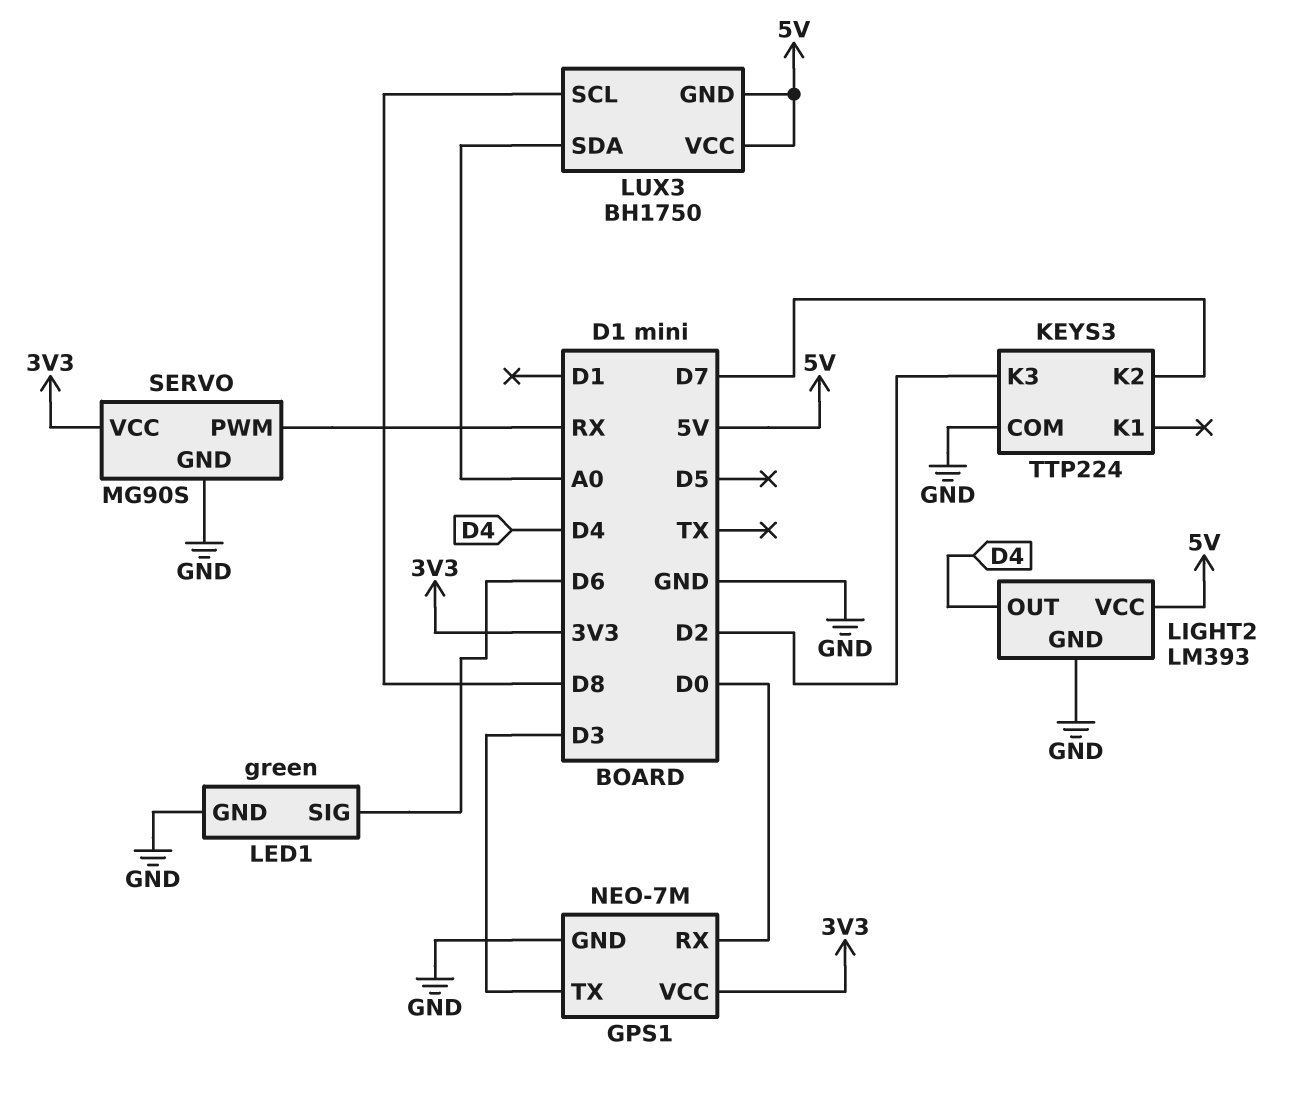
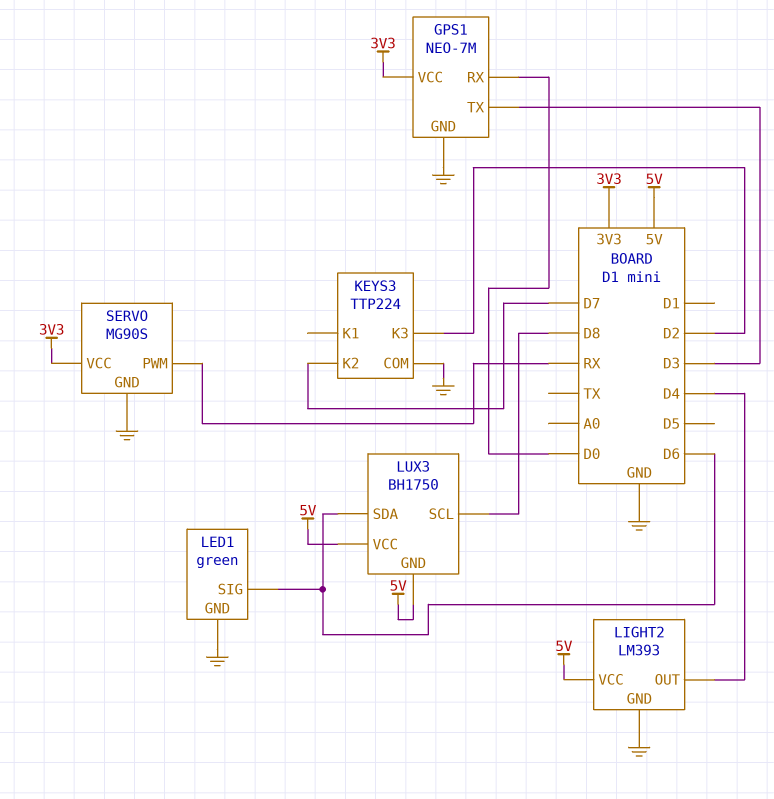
LUX3 pin SDA: A0 -> D6

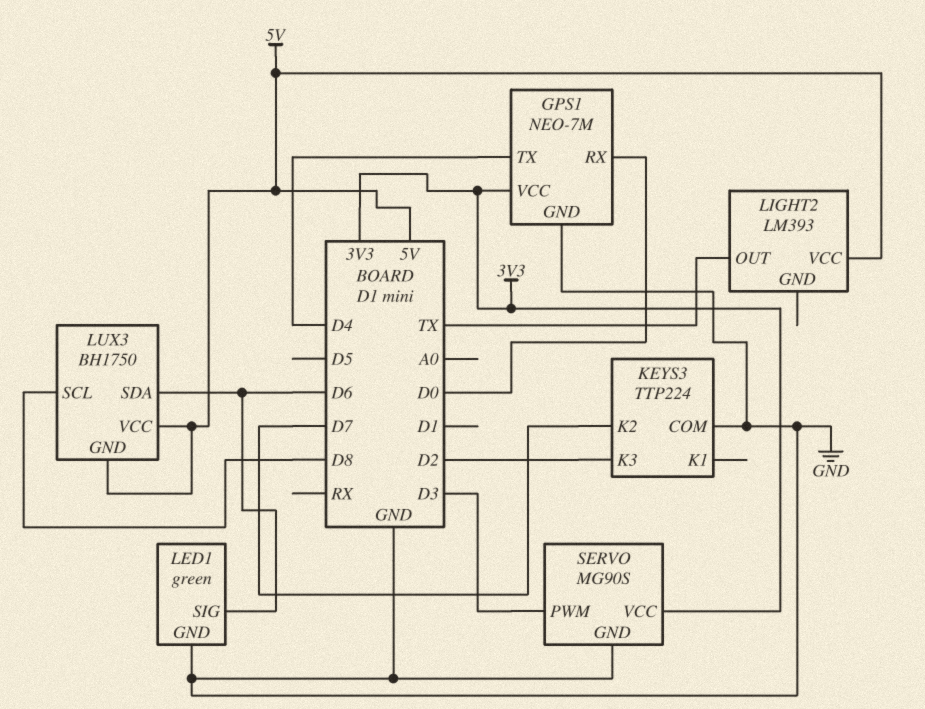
GPS1 pin TX: D3 -> D4
LIGHT2 pin GND: GND -> none
LIGHT2 pin OUT: D4 -> TX
SERVO pin PWM: RX -> D3

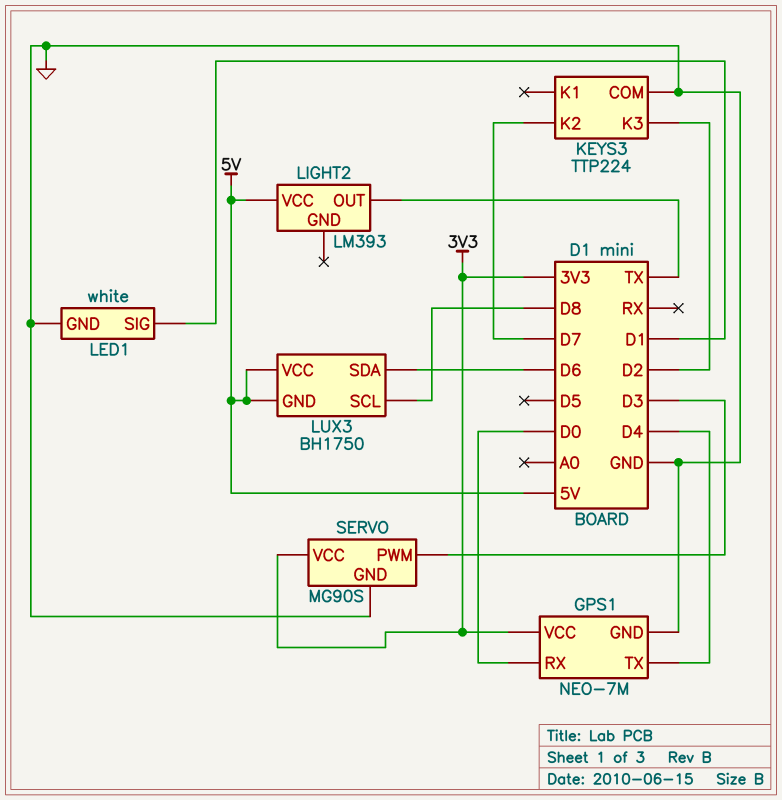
LED1: green -> white
LED1 pin SIG: D6 -> D1

